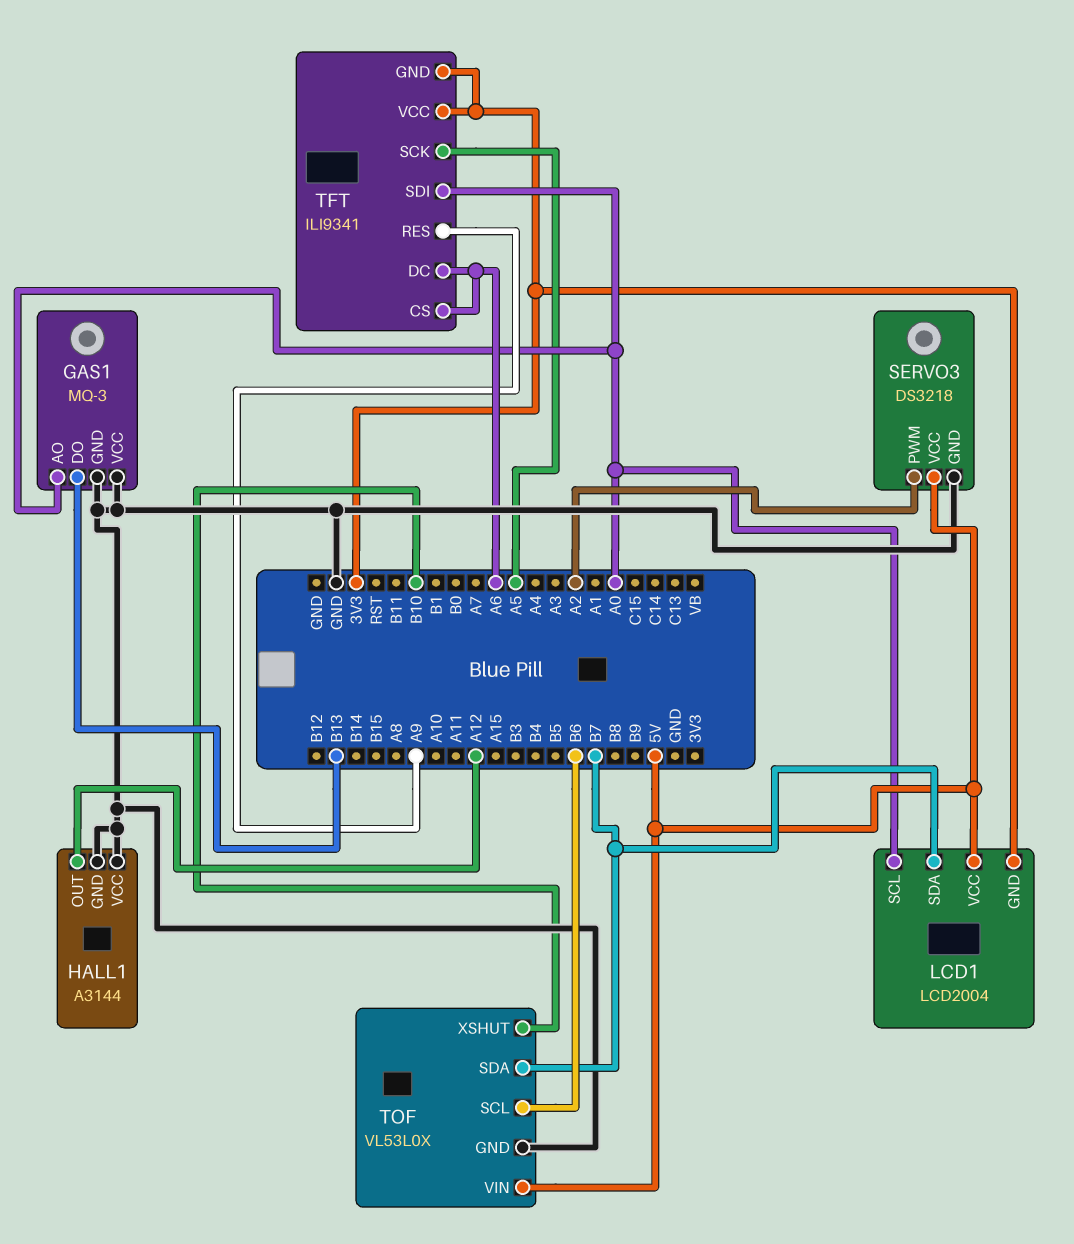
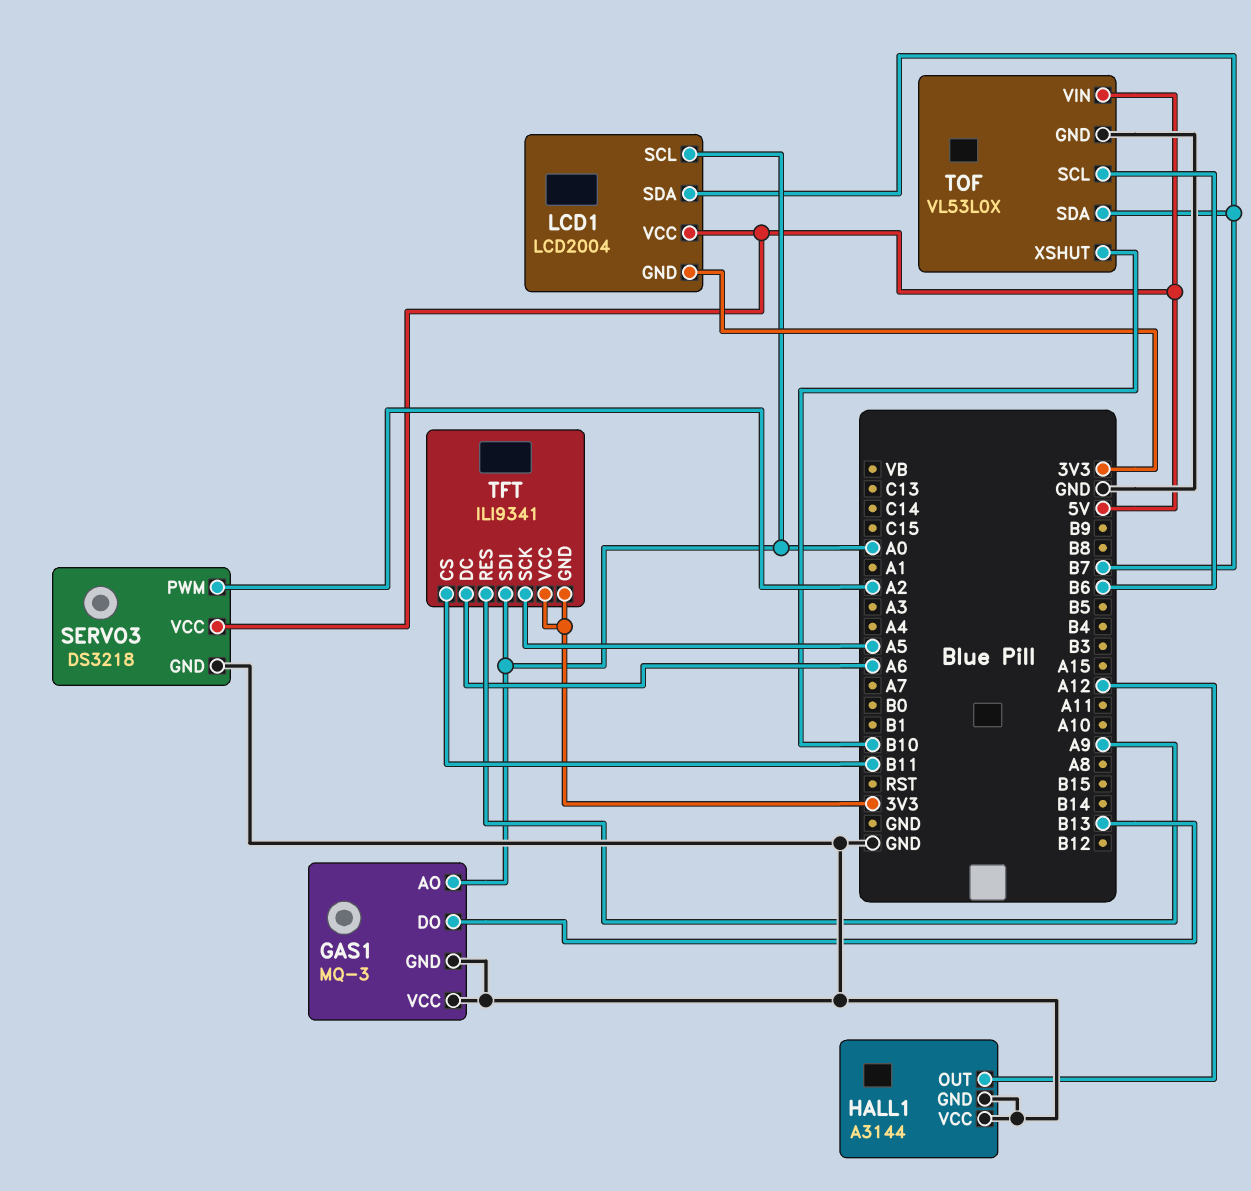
TFT pin CS: A6 -> B11

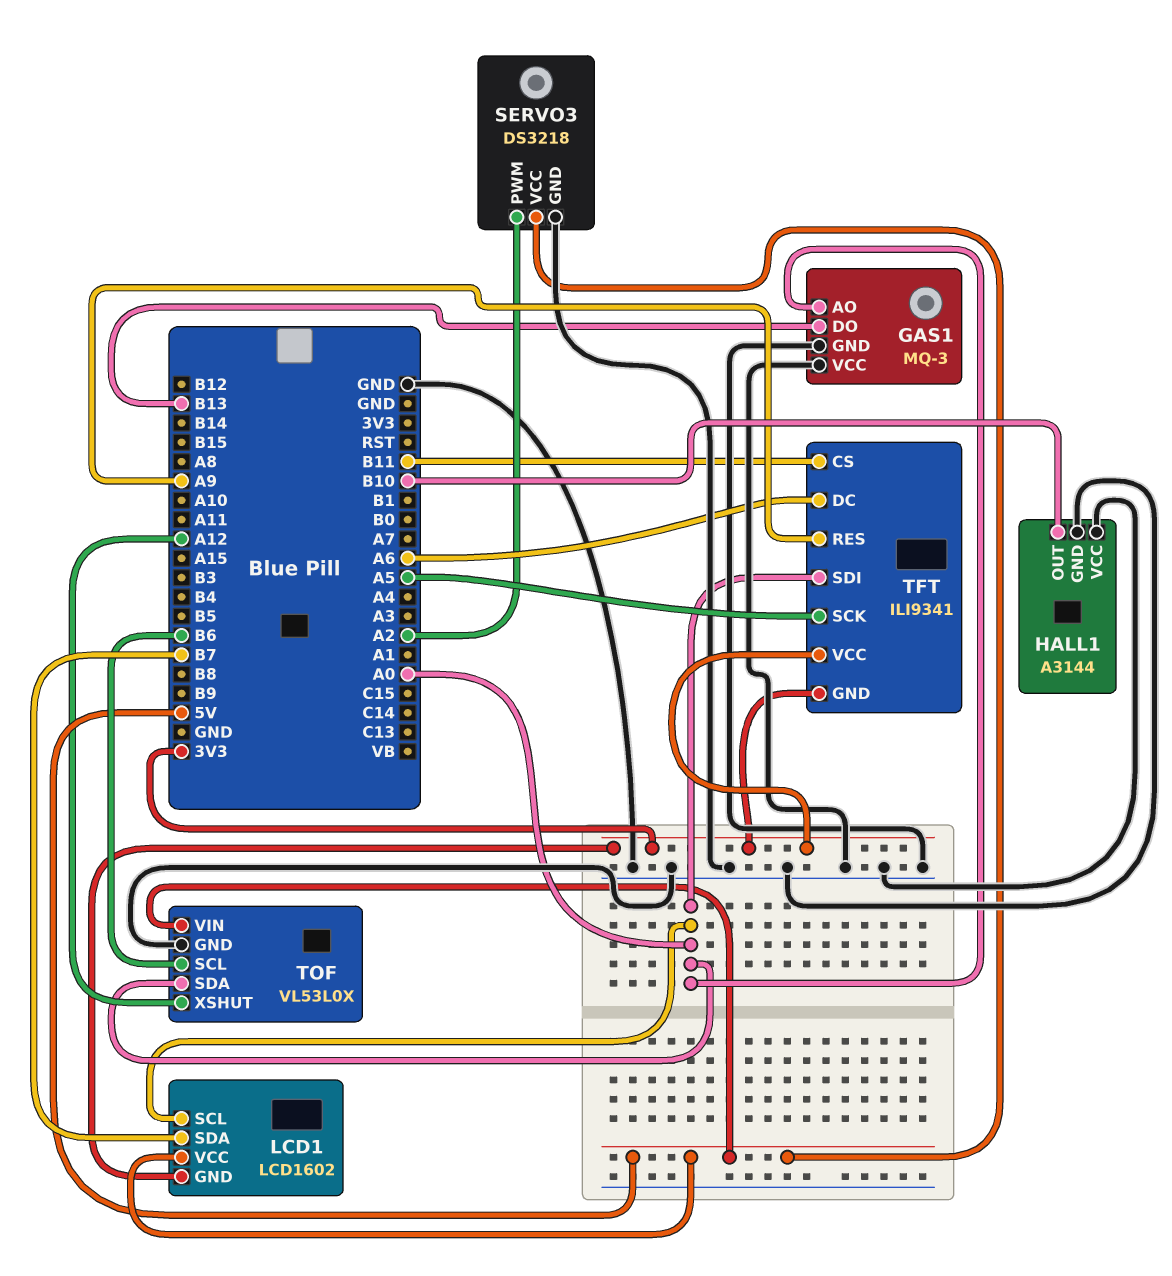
HALL1 pin OUT: A12 -> B10
LCD1: LCD2004 -> LCD1602
TOF pin SDA: B7 -> A0
TOF pin XSHUT: B10 -> A12

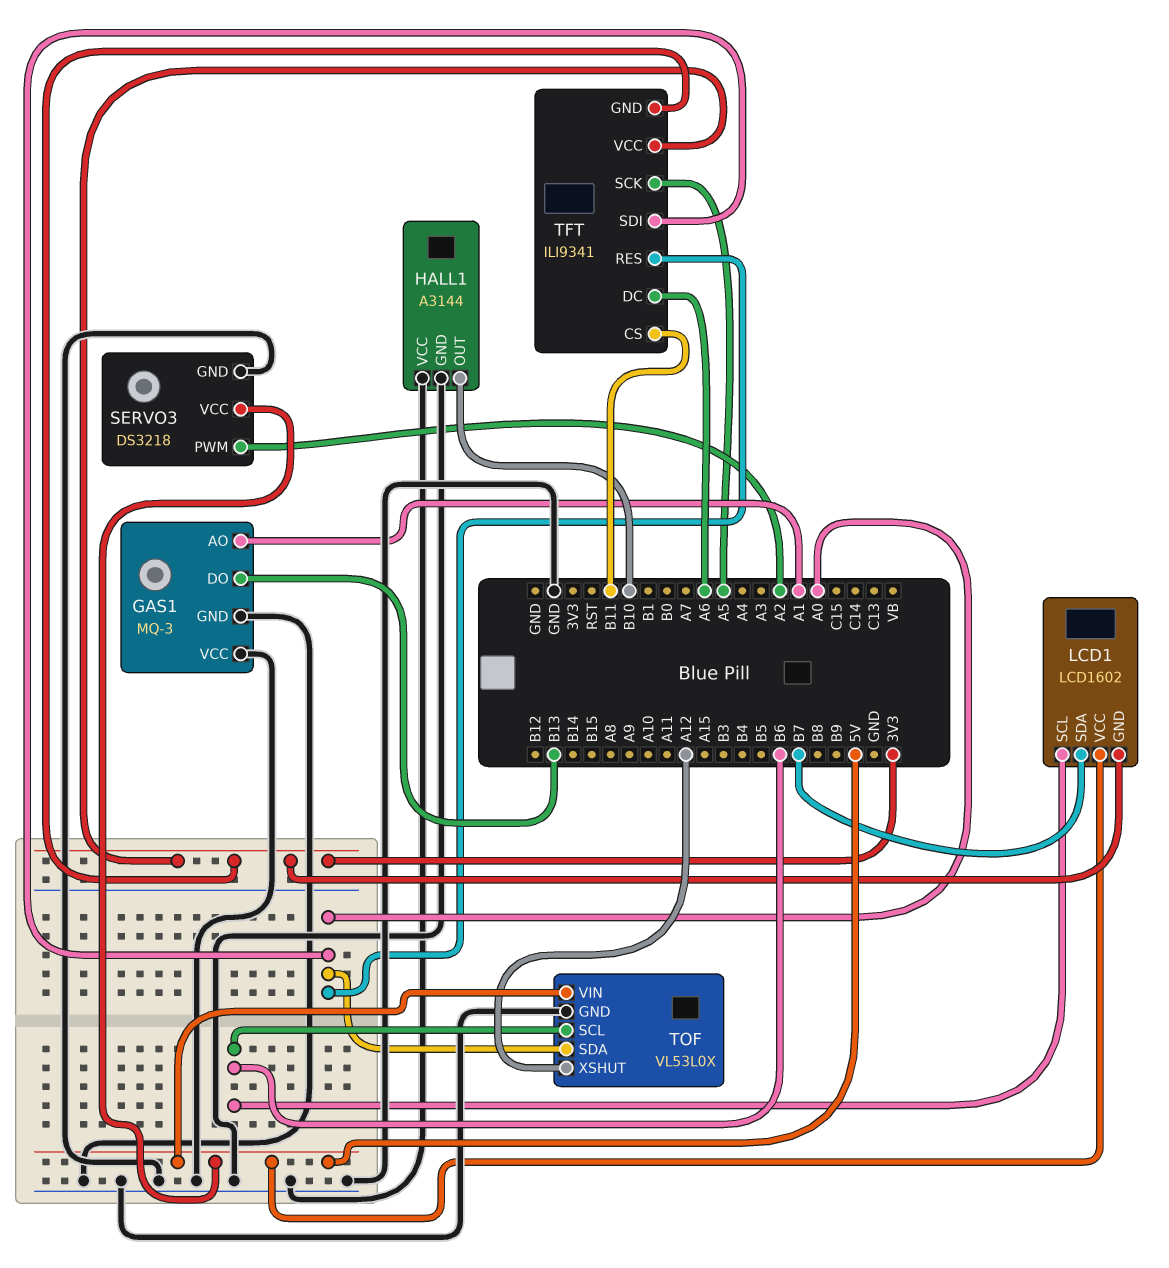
GAS1 pin AO: A0 -> A1
LCD1 pin SCL: A0 -> B6
TFT pin RES: A9 -> A0

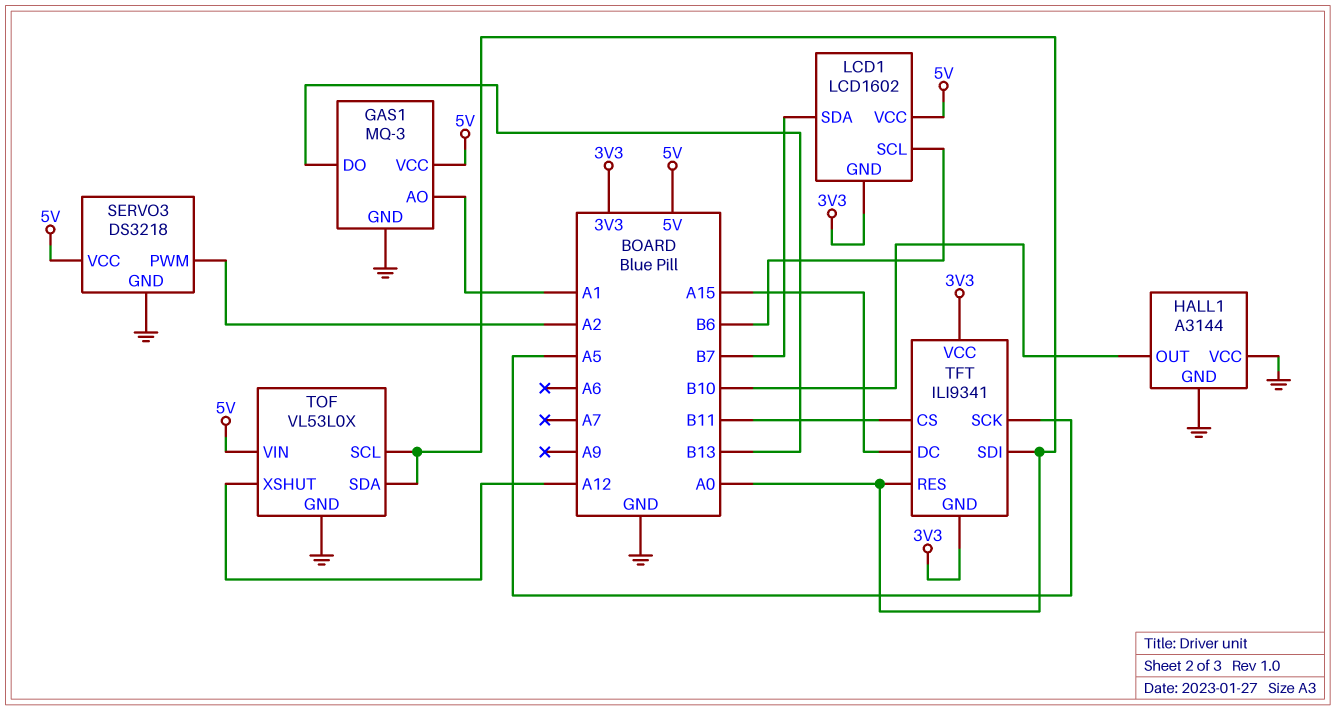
GAS1 pin VCC: GND -> 5V
TFT pin DC: A6 -> A15
TOF pin SCL: B6 -> A0

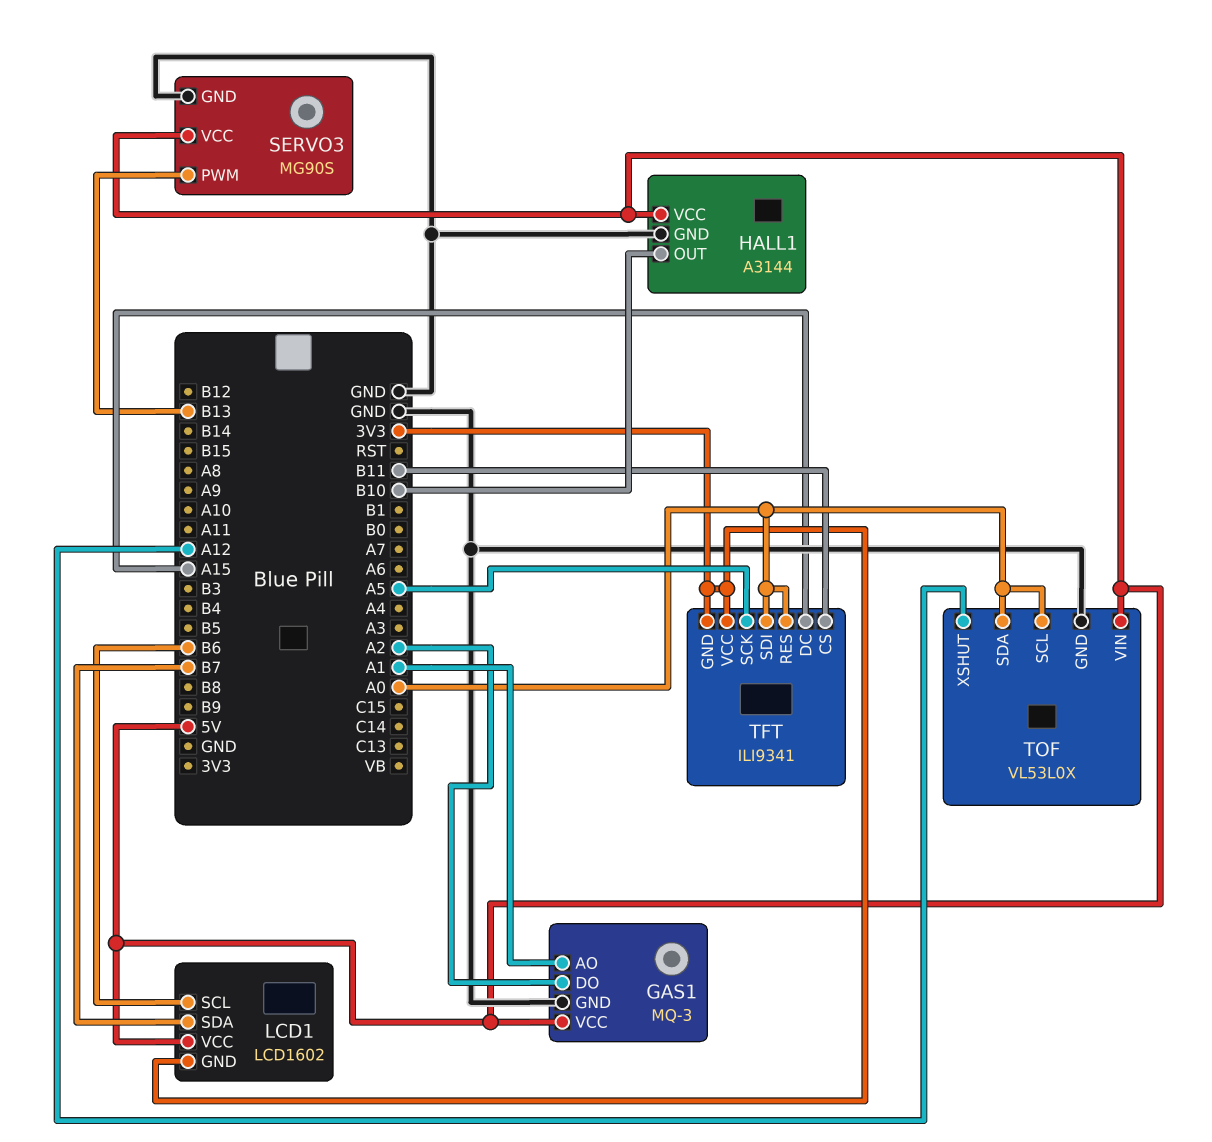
GAS1 pin DO: B13 -> A2
HALL1 pin VCC: GND -> 5V
SERVO3: DS3218 -> MG90S
SERVO3 pin PWM: A2 -> B13

